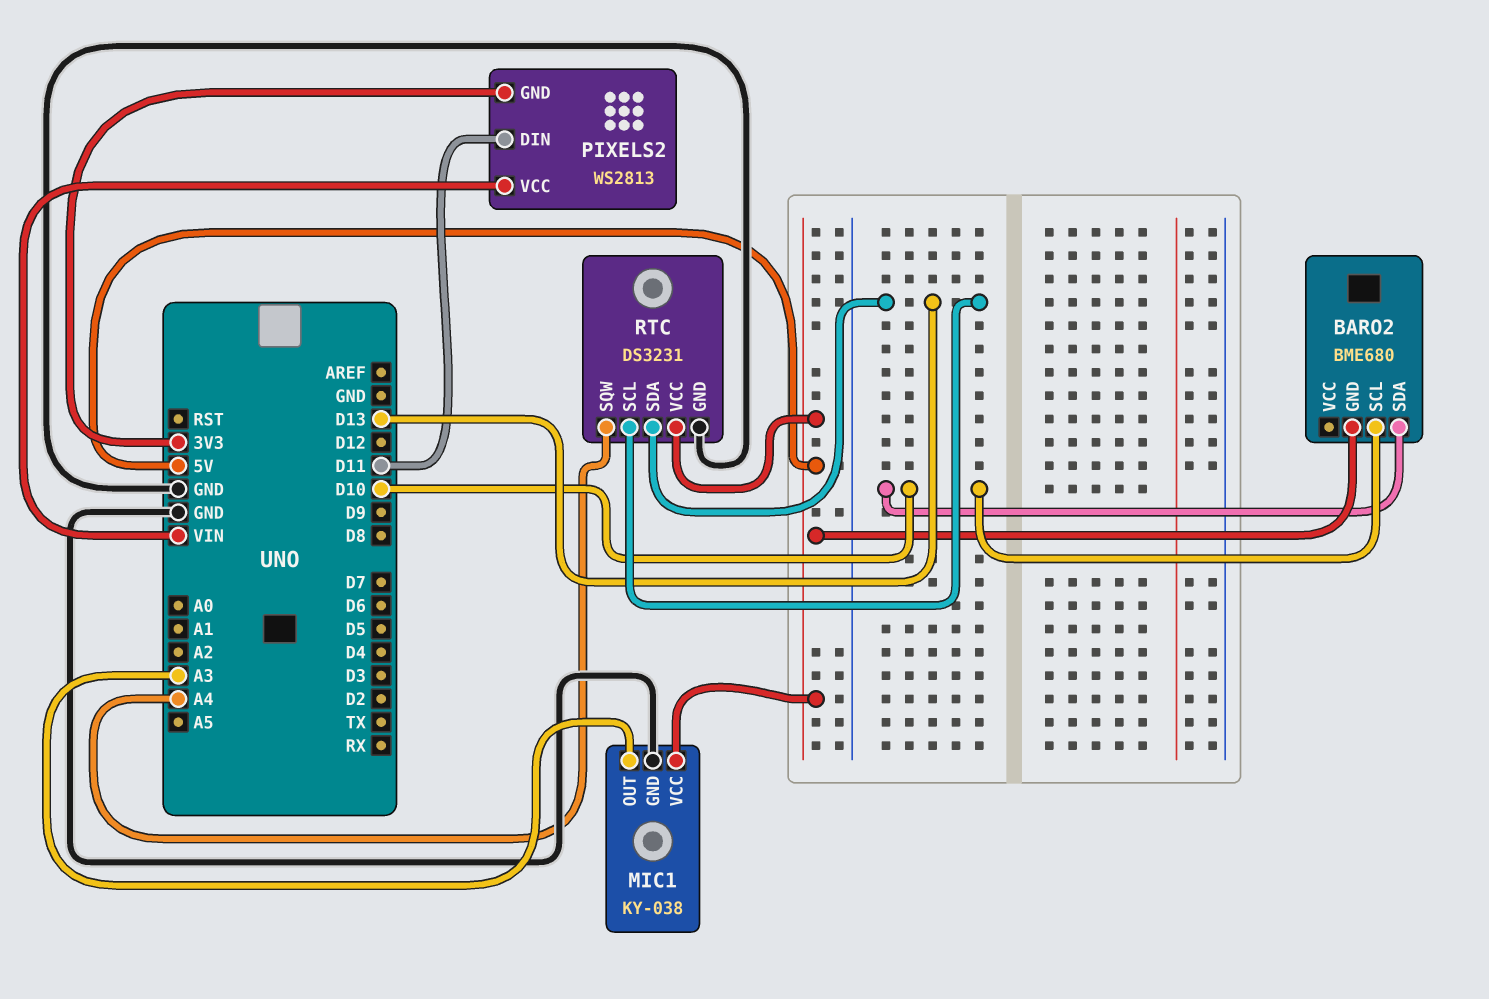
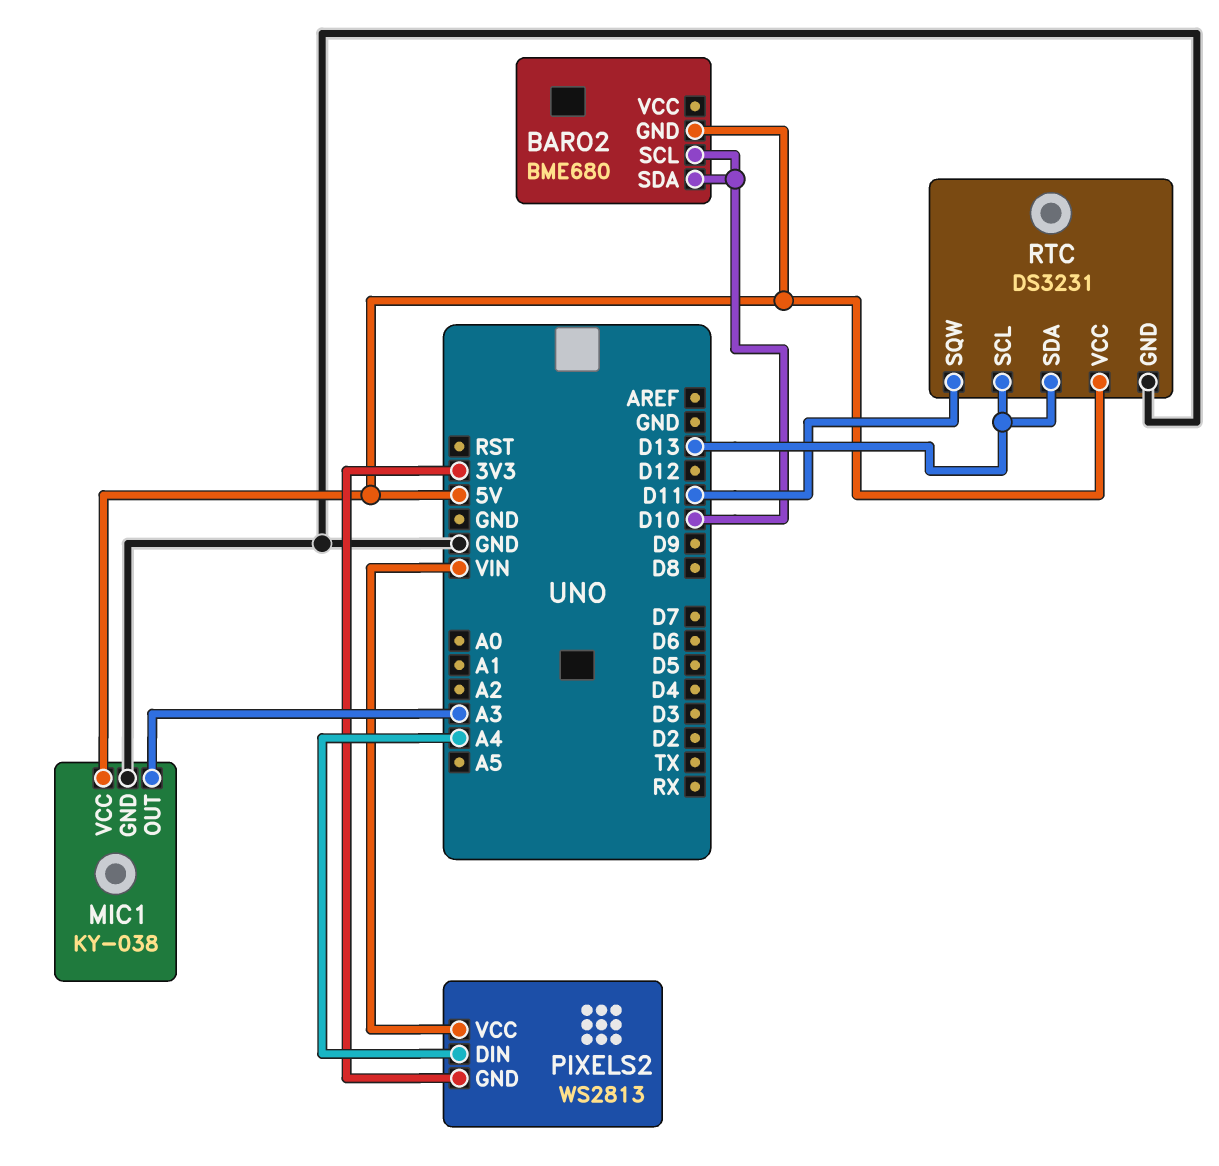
PIXELS2 pin DIN: D11 -> A4
RTC pin SQW: A4 -> D11

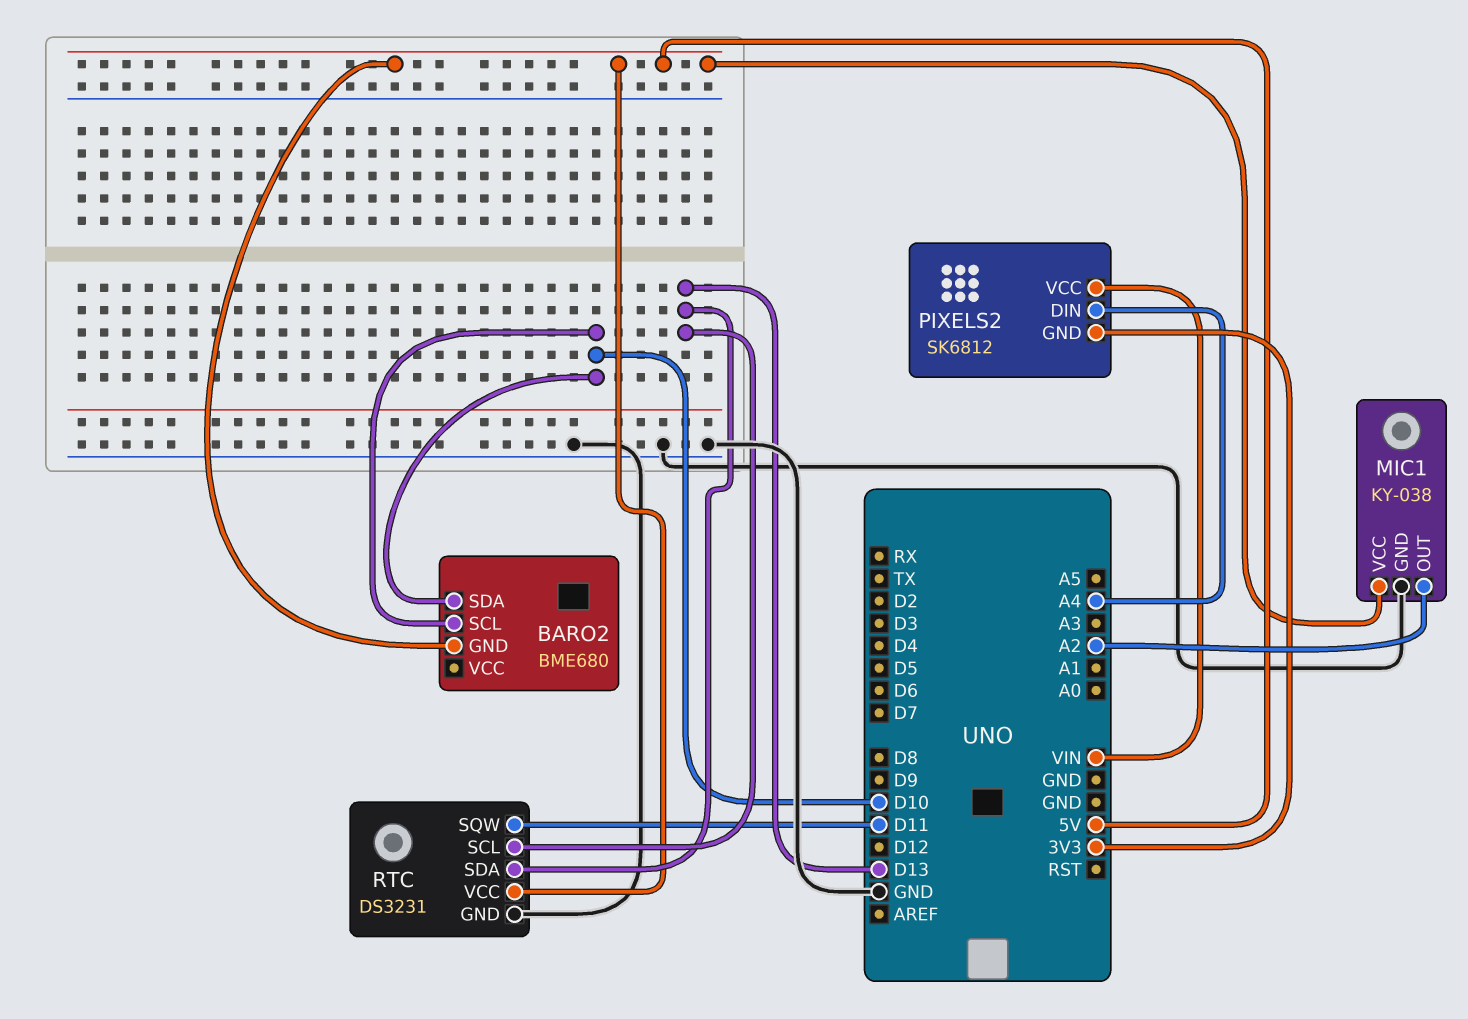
MIC1 pin OUT: A3 -> A2
PIXELS2: WS2813 -> SK6812

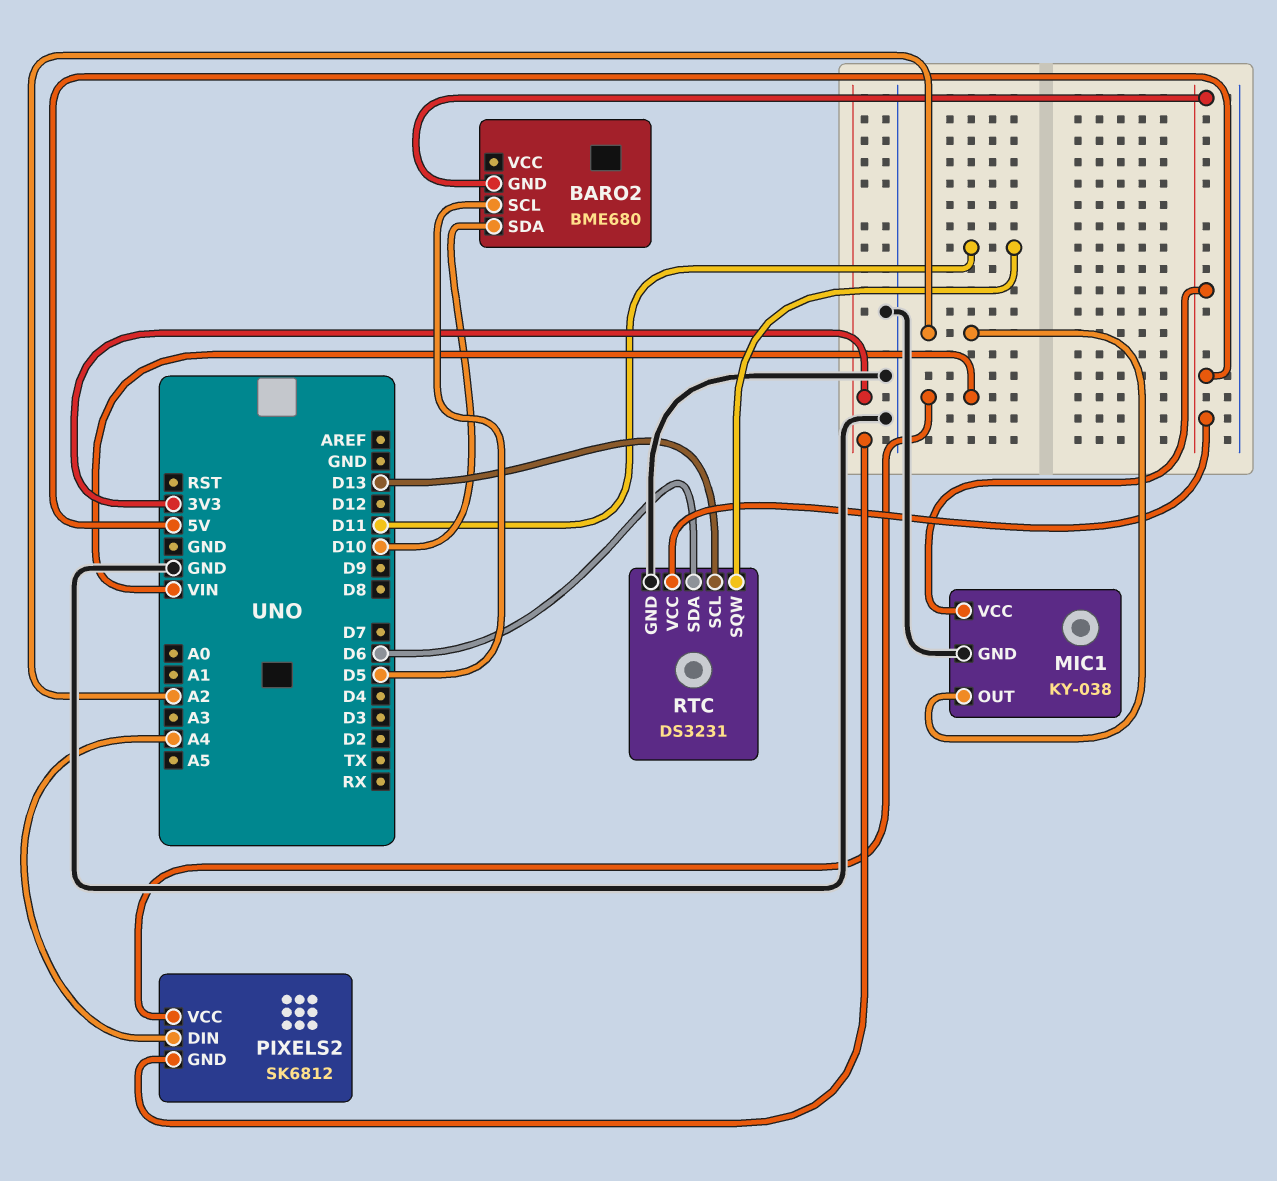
BARO2 pin SCL: D10 -> D5
RTC pin SDA: D13 -> D6

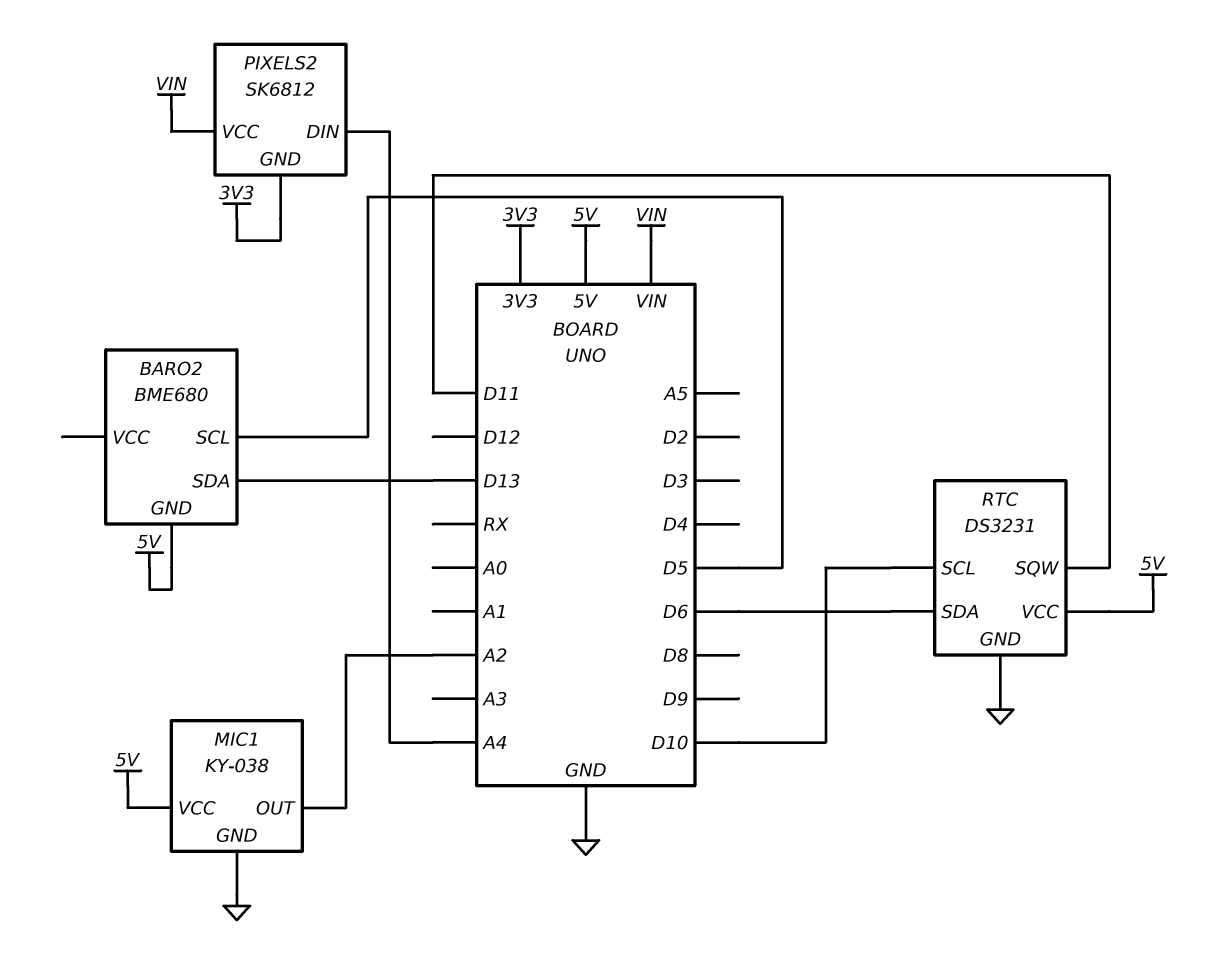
BARO2 pin SDA: D10 -> D13
RTC pin SCL: D13 -> D10

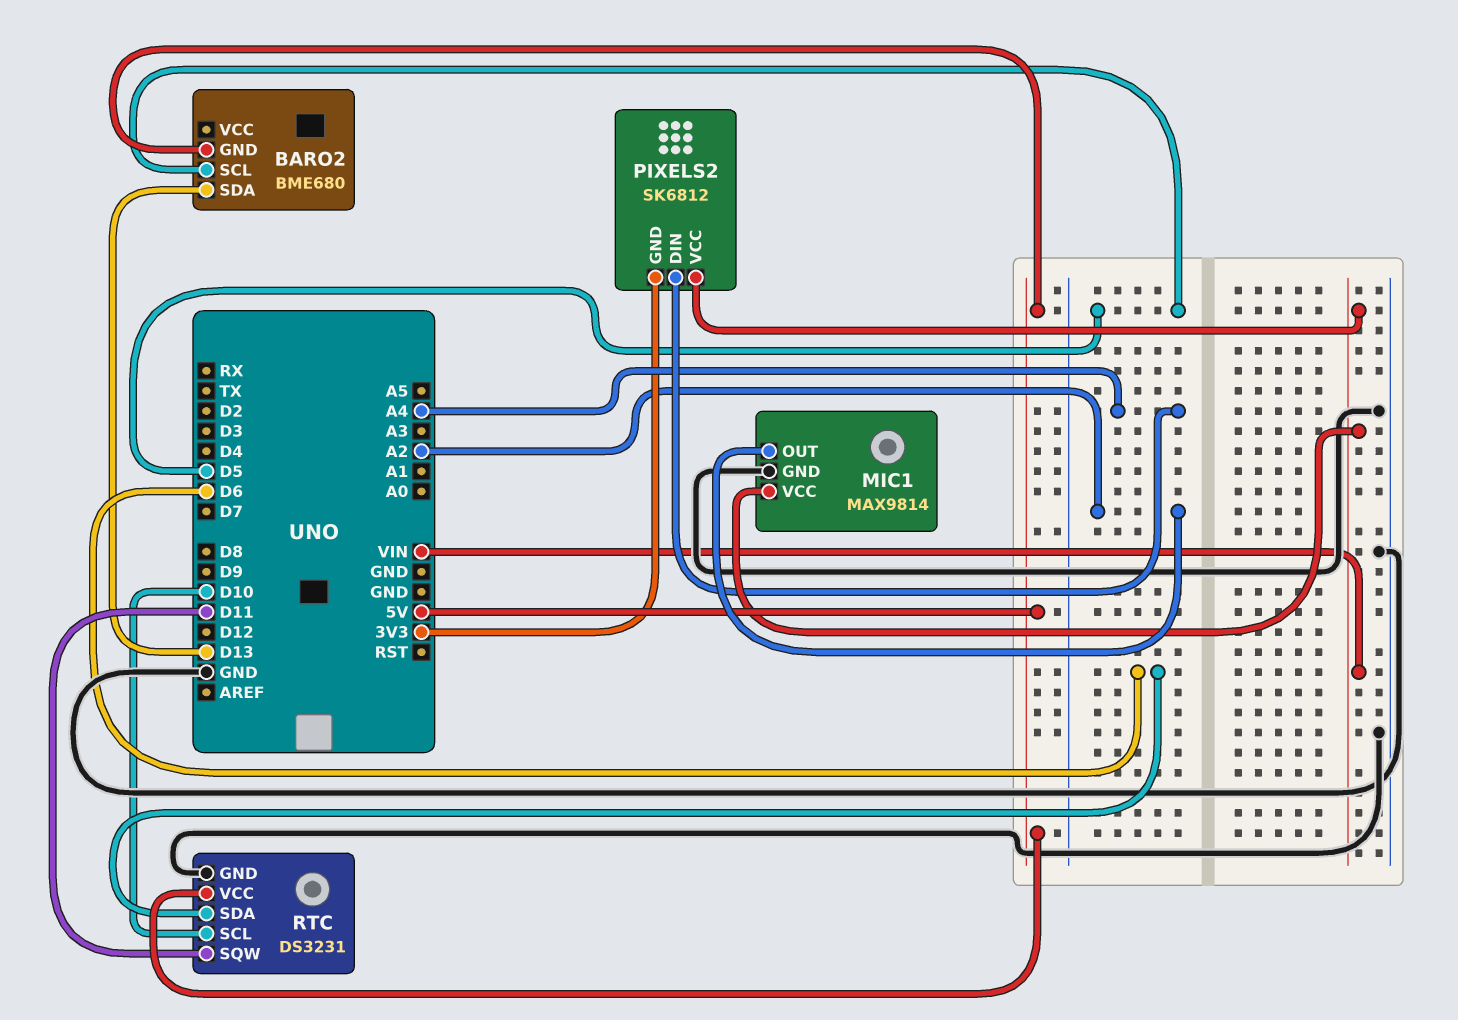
MIC1: KY-038 -> MAX9814
MIC1 pin VCC: 5V -> VIN

